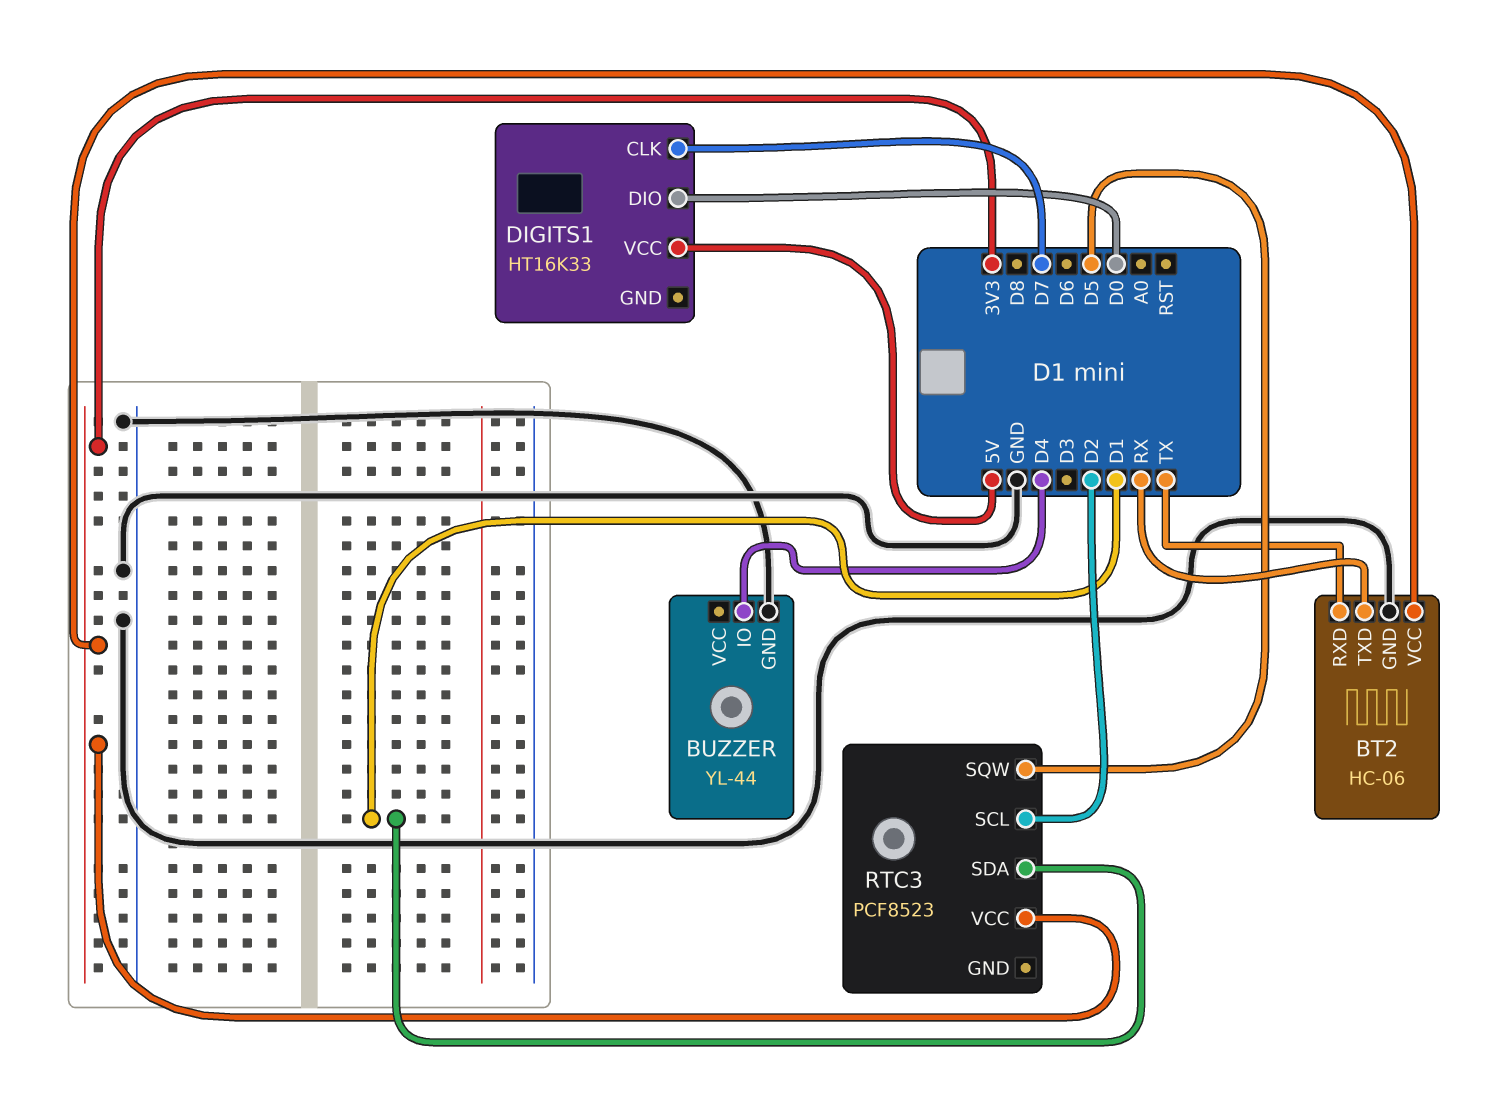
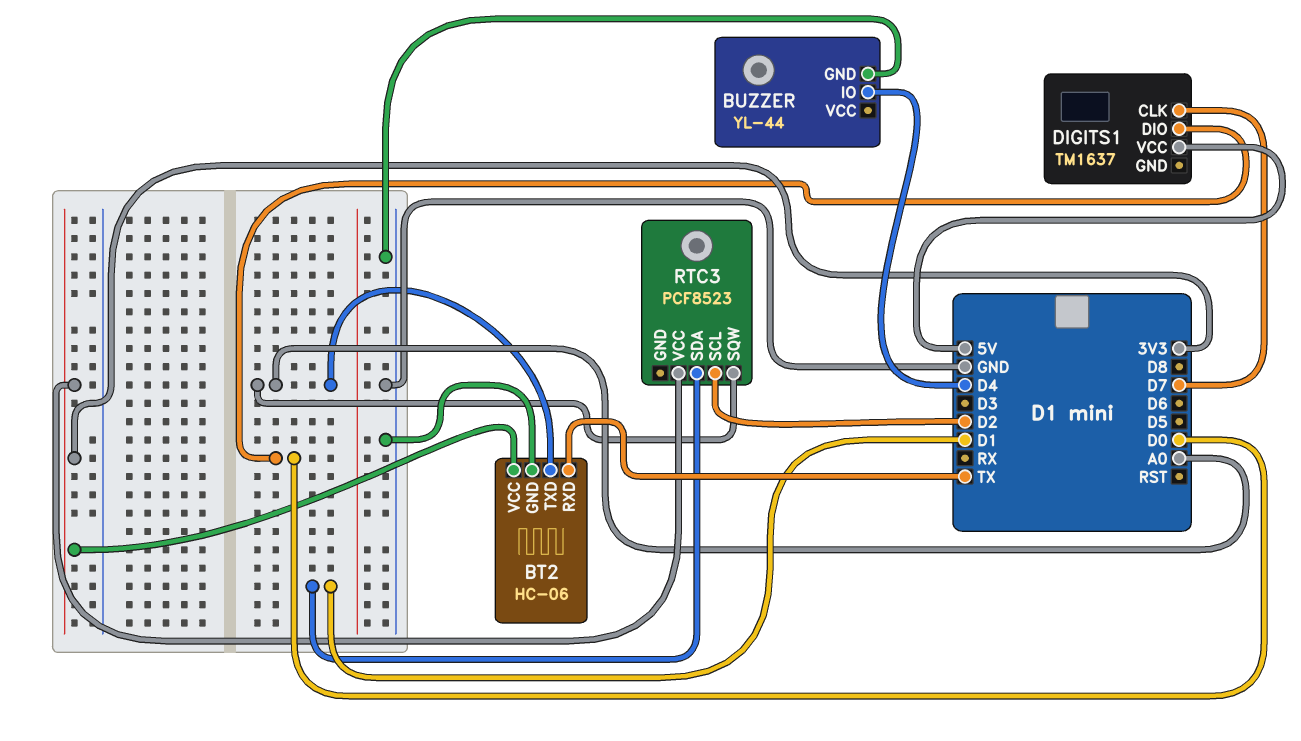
BT2 pin TXD: RX -> A0
DIGITS1: HT16K33 -> TM1637
RTC3 pin SQW: D5 -> A0

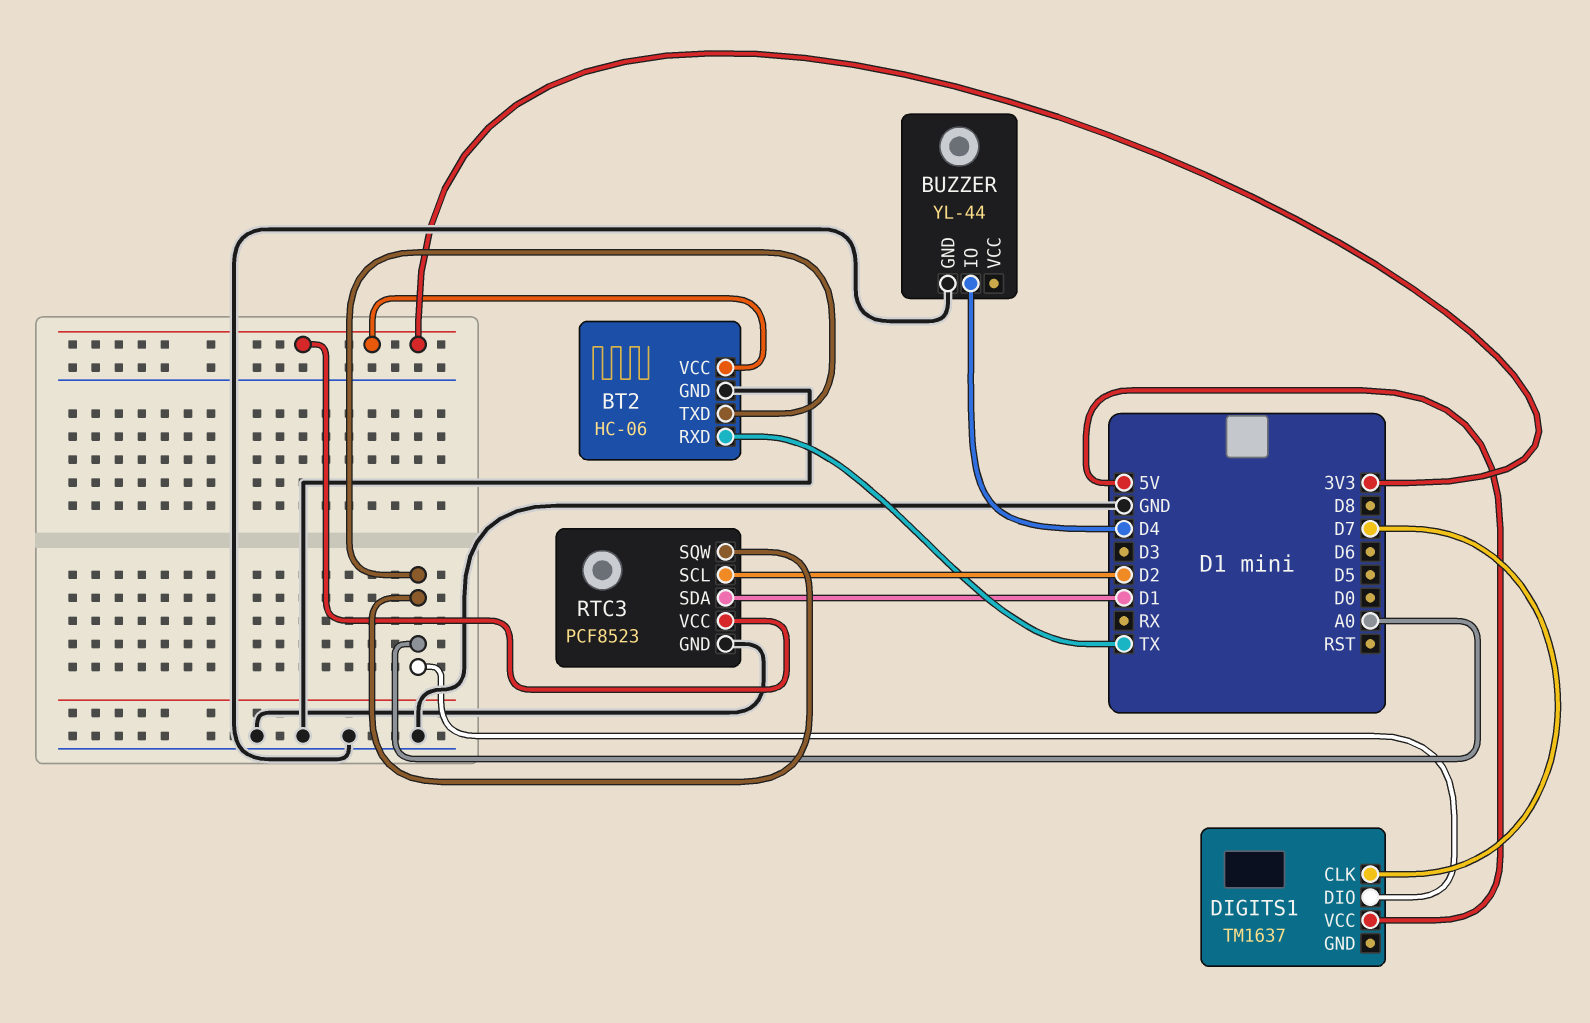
DIGITS1 pin DIO: D0 -> A0
RTC3 pin GND: none -> GND

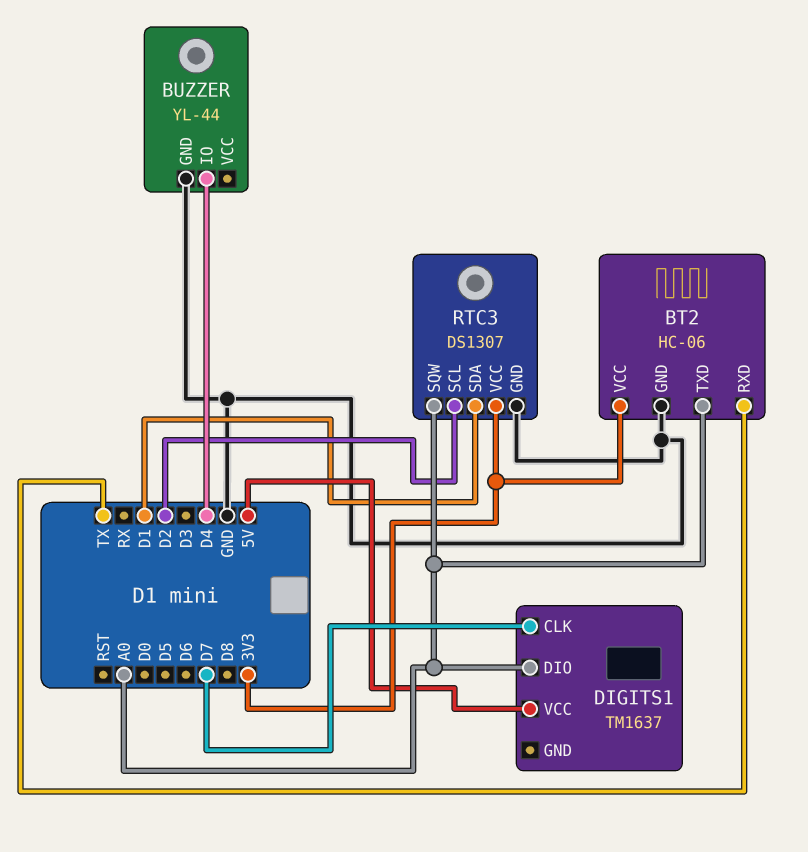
RTC3: PCF8523 -> DS1307

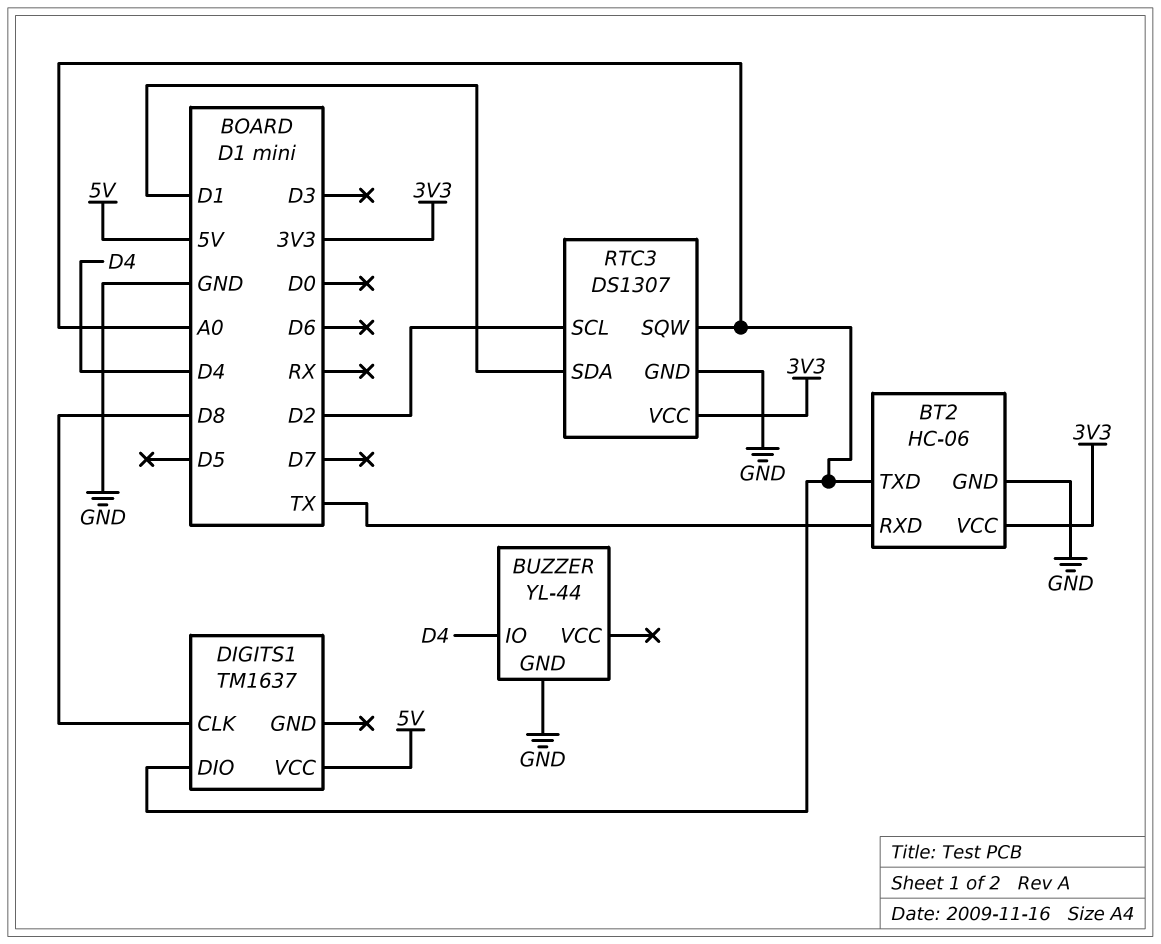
DIGITS1 pin CLK: D7 -> D8

